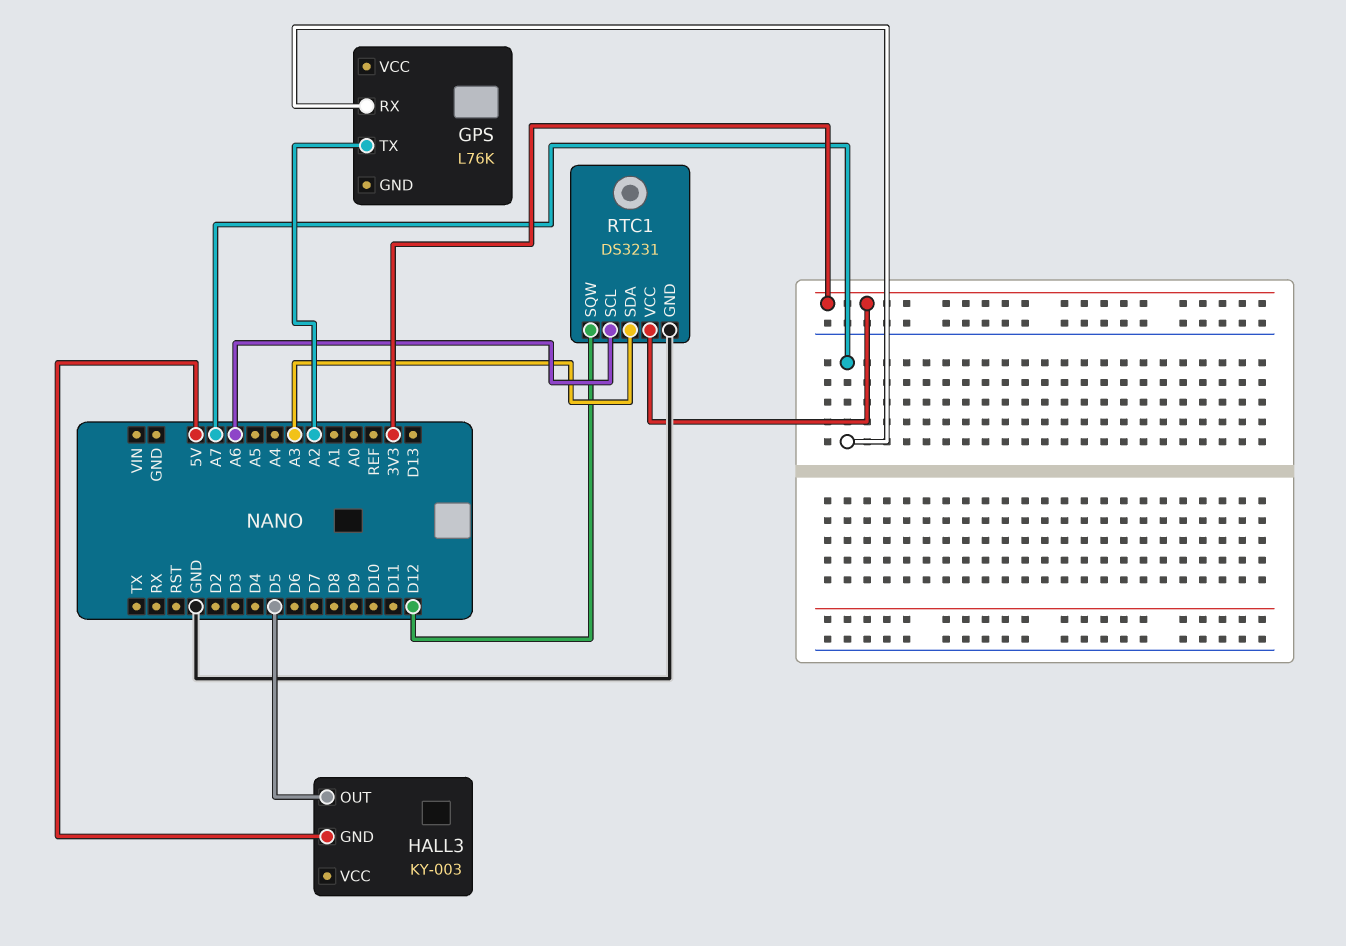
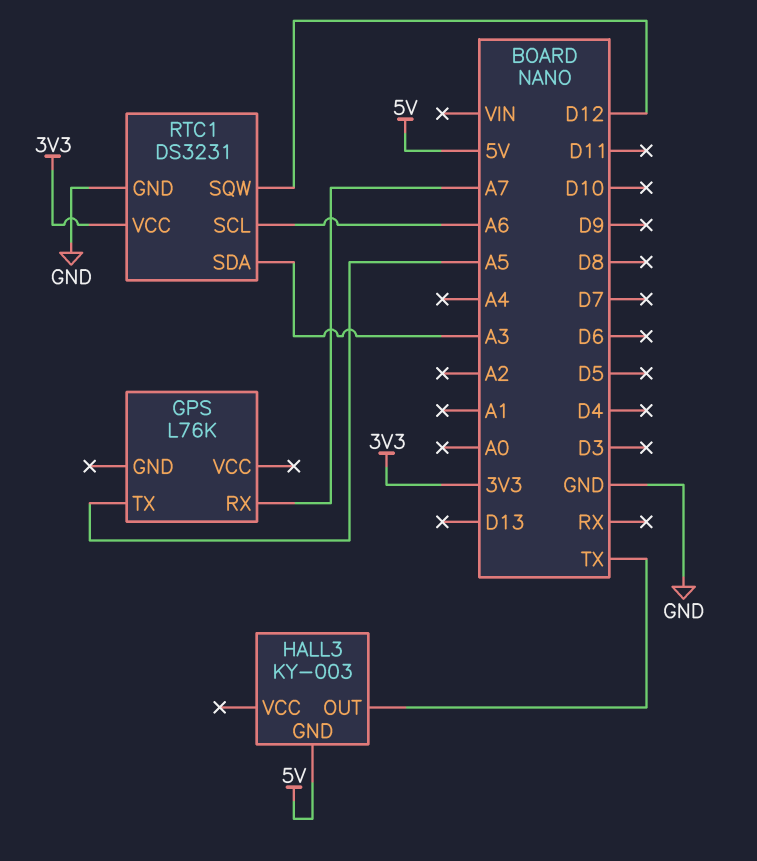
GPS pin TX: A2 -> A5
HALL3 pin OUT: D5 -> TX

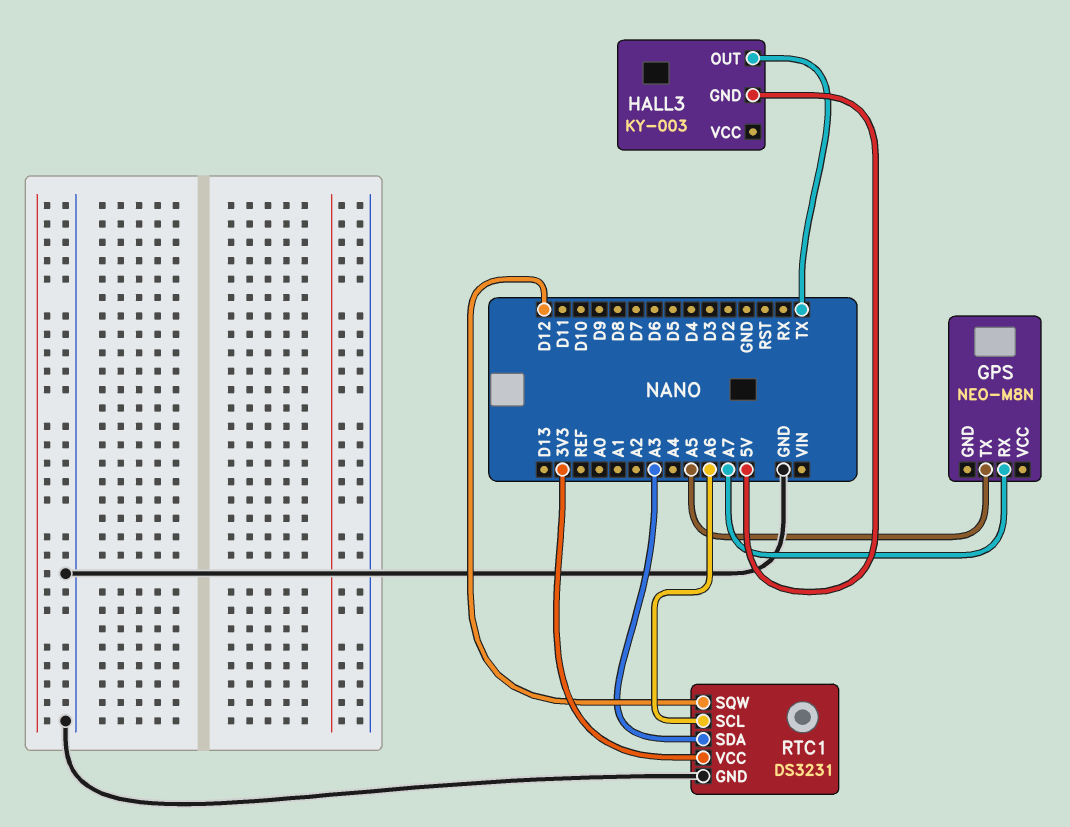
GPS: L76K -> NEO-M8N

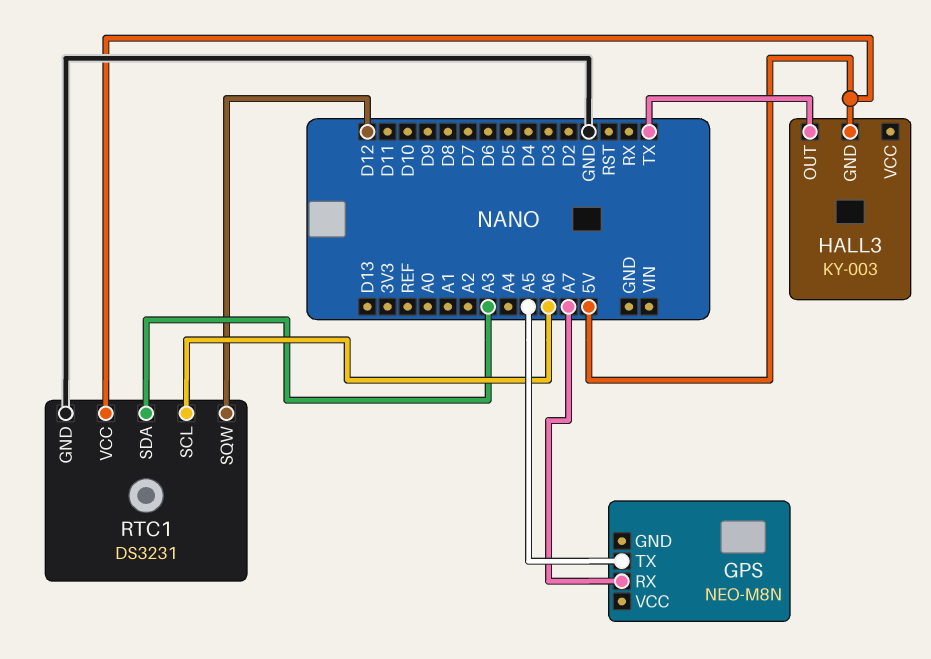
RTC1 pin VCC: 3V3 -> 5V

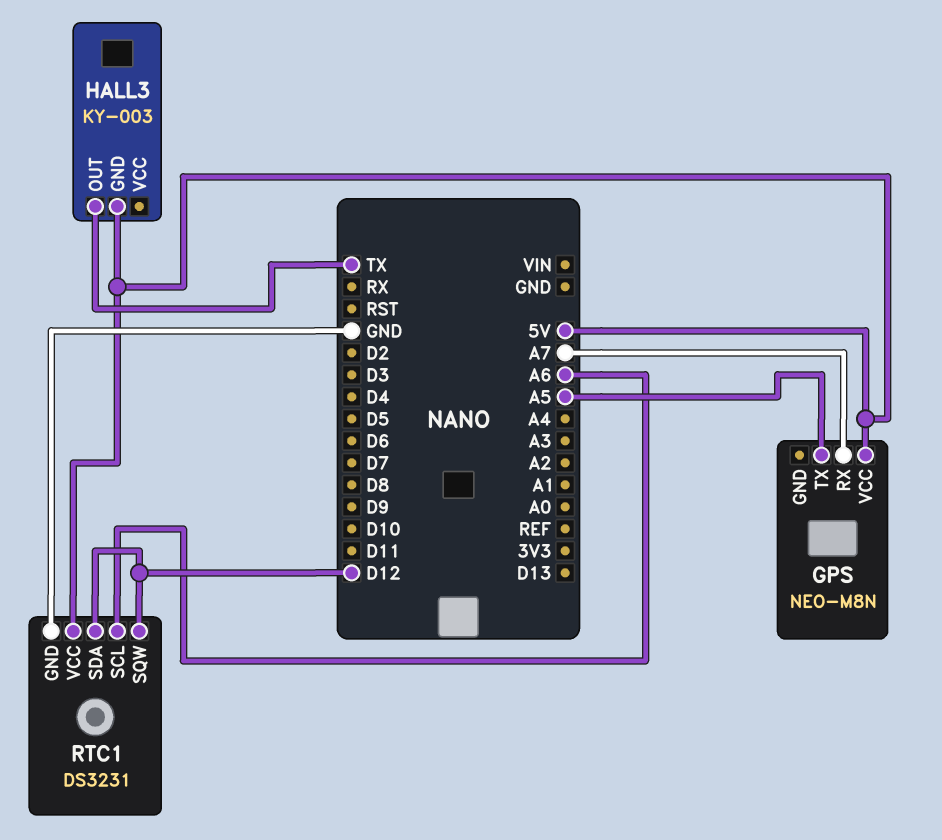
GPS pin VCC: none -> 5V
RTC1 pin SDA: A3 -> D12

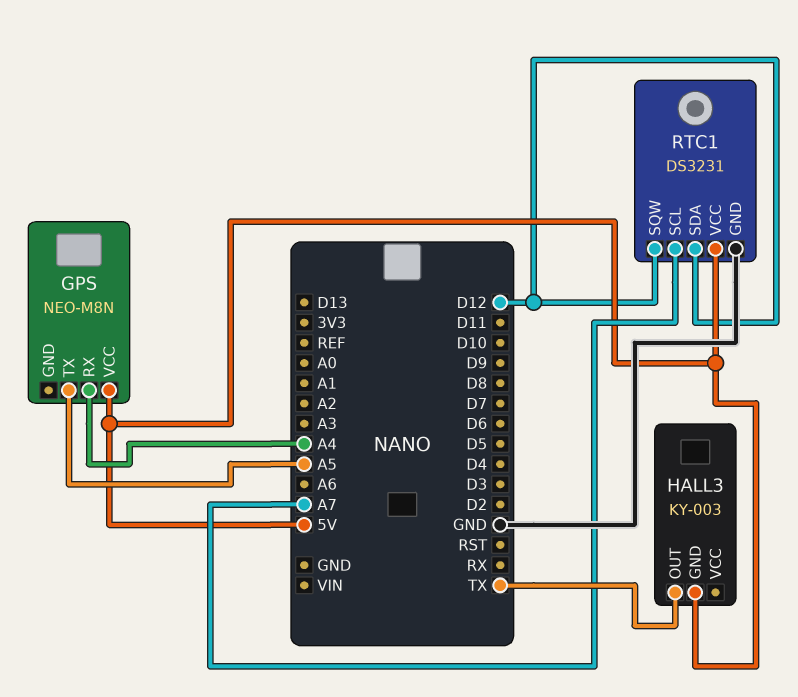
GPS pin RX: A7 -> A4
RTC1 pin SCL: A6 -> A7

